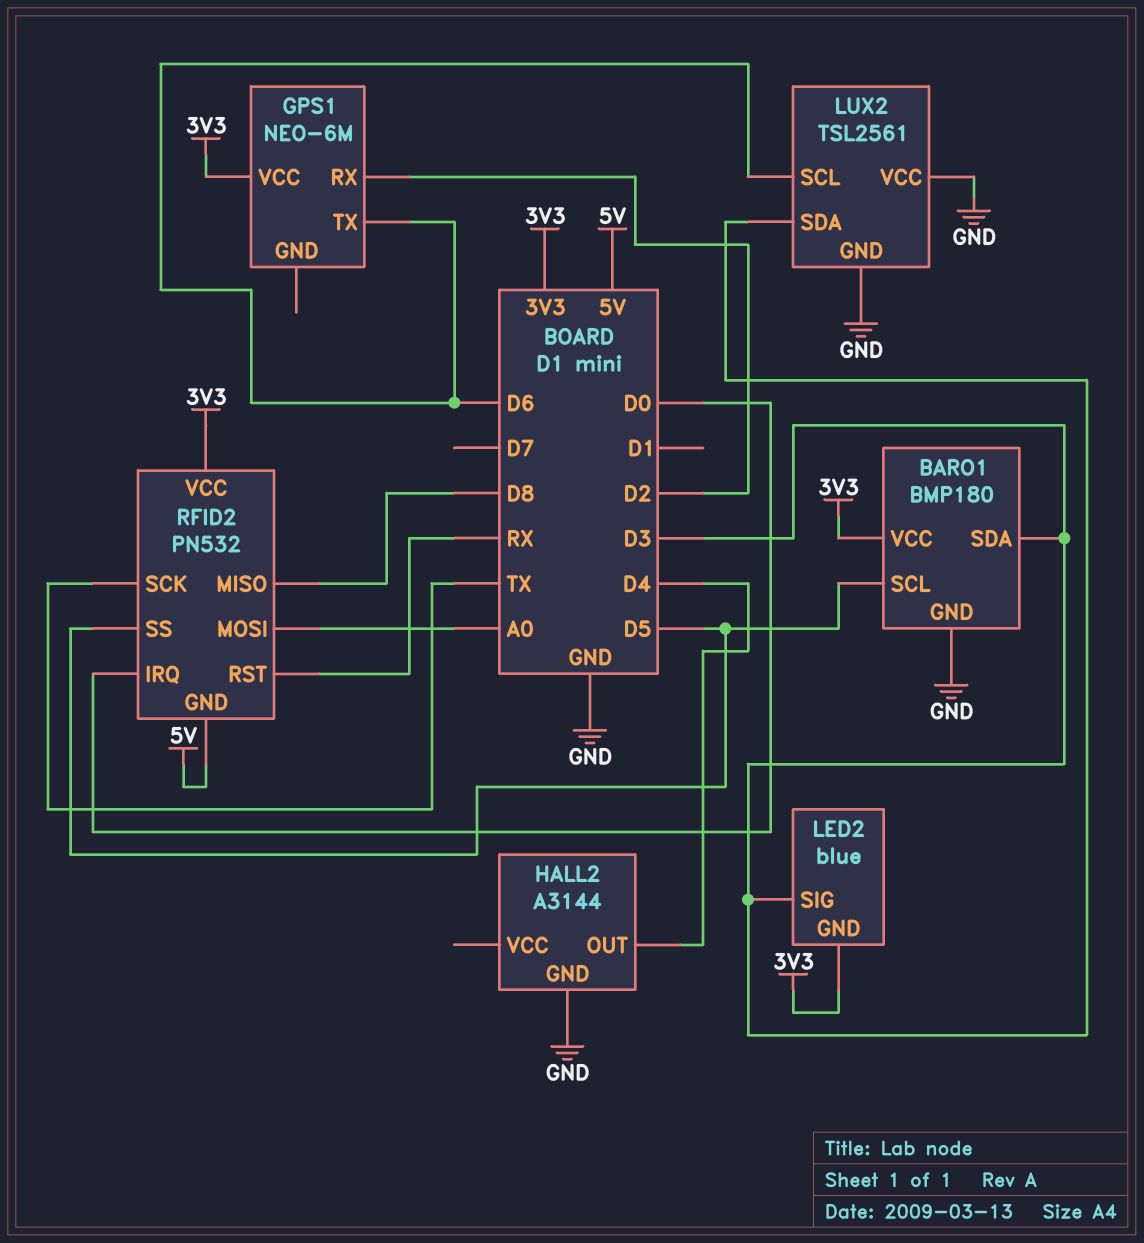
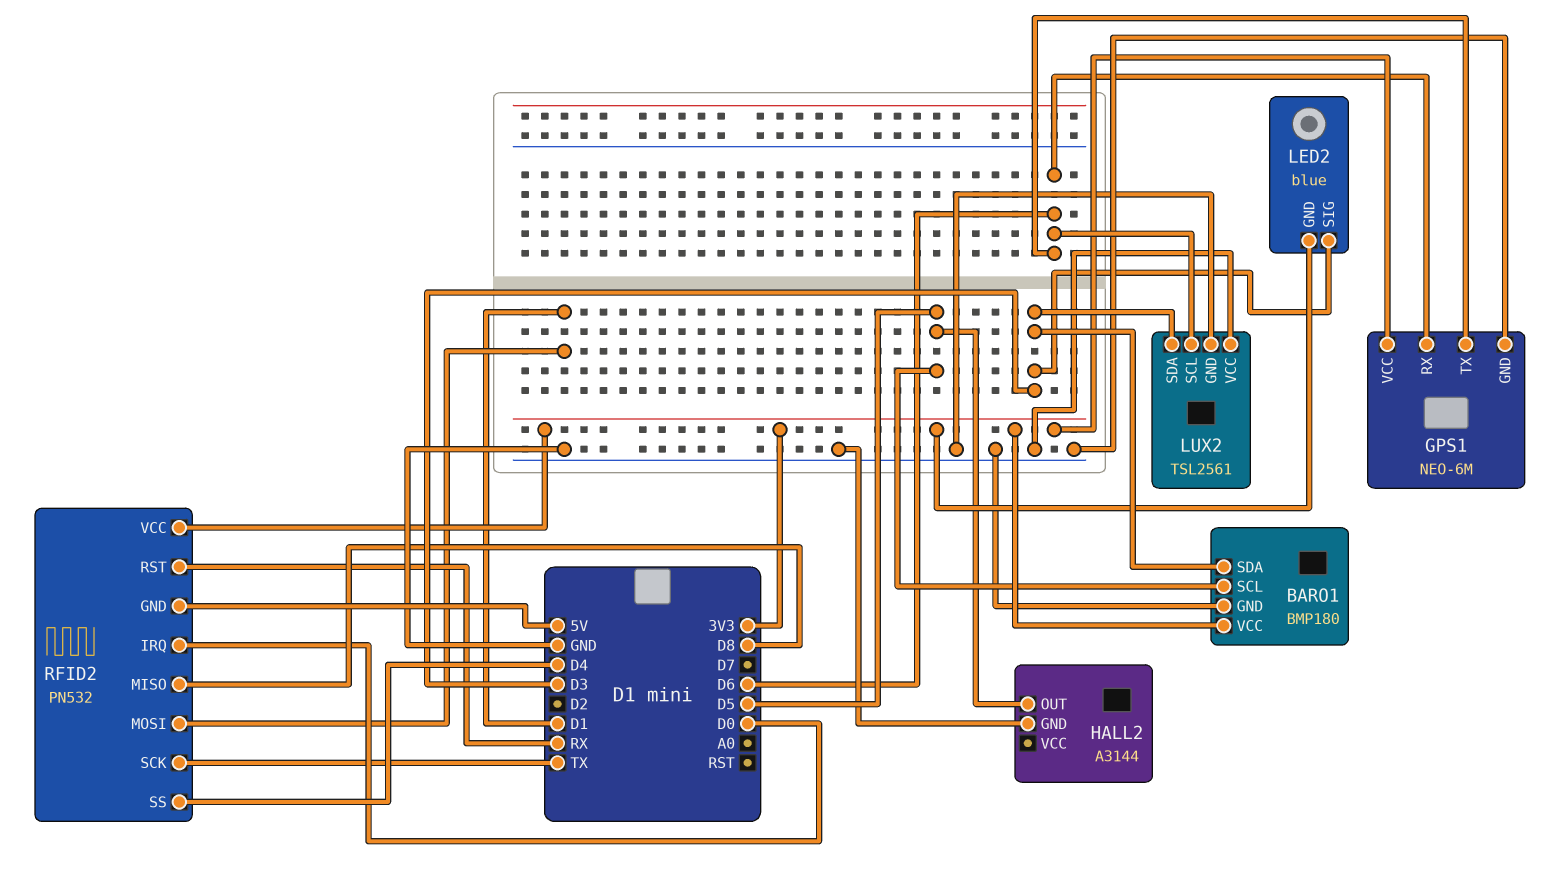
GPS1 pin GND: none -> GND
GPS1 pin RX: D2 -> D6
HALL2 pin OUT: D4 -> D5
RFID2 pin MOSI: A0 -> D1
RFID2 pin SS: D5 -> D4

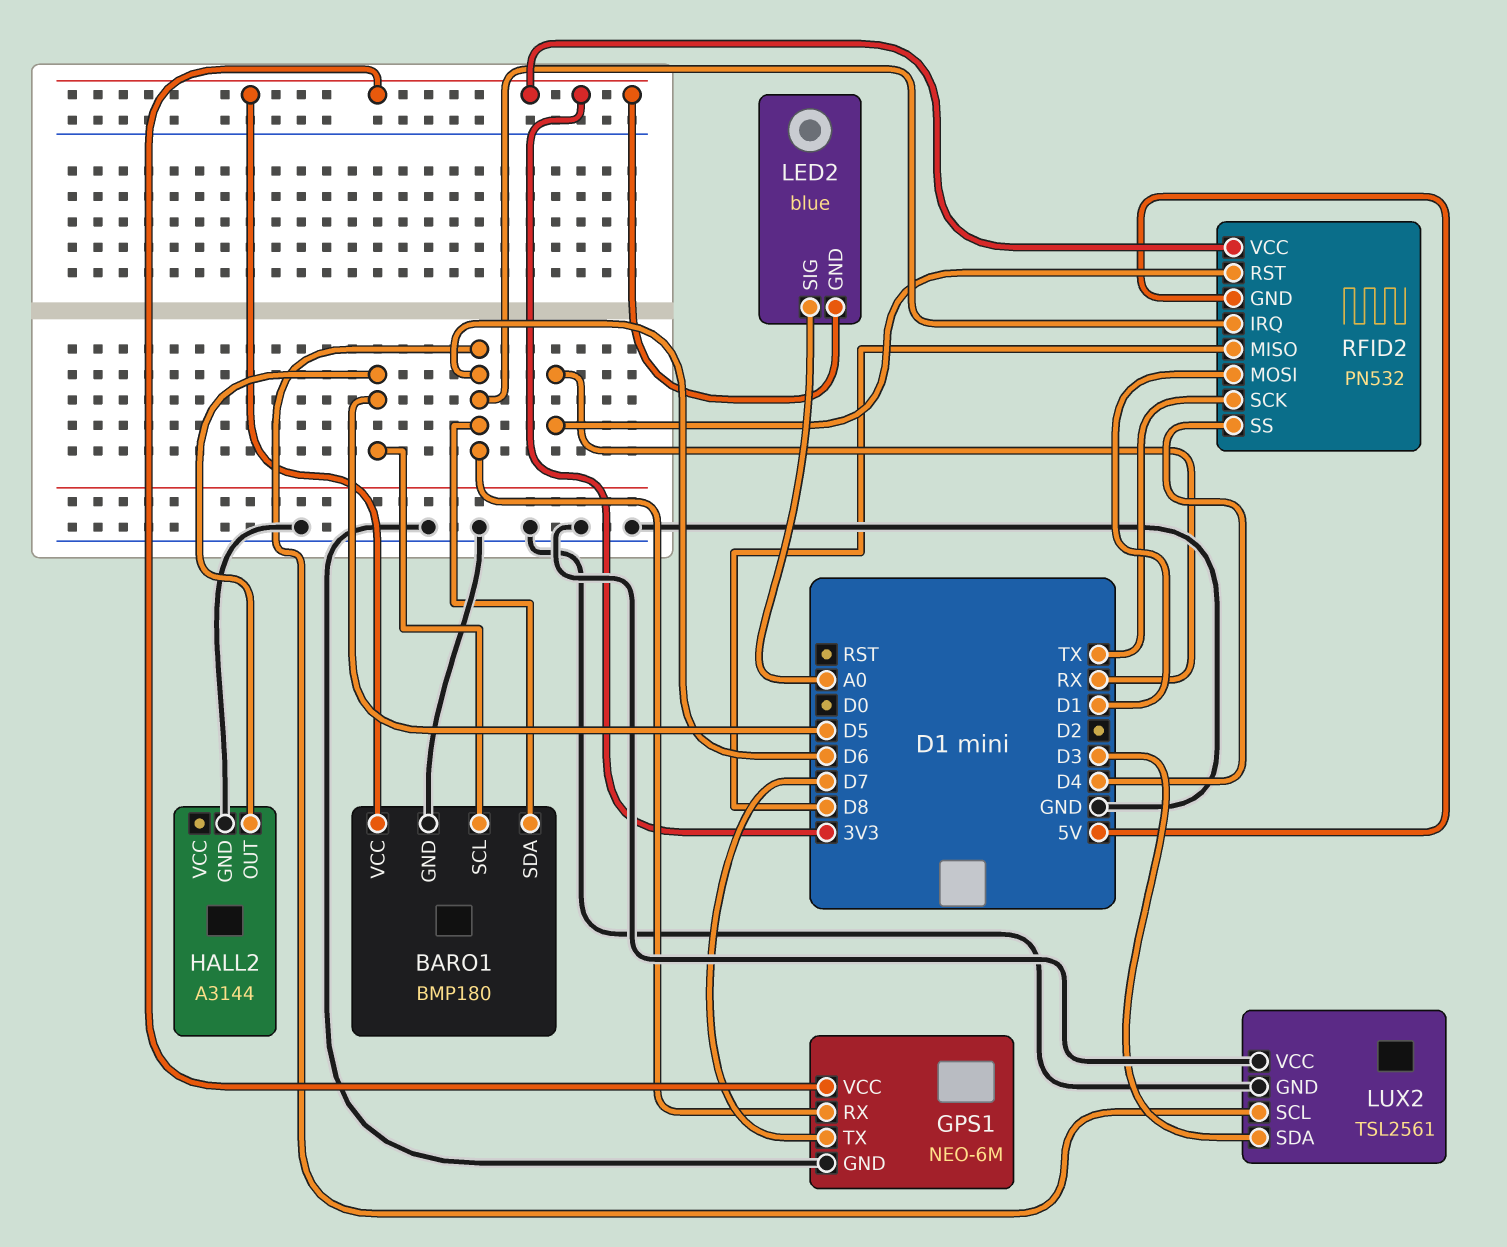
BARO1 pin SDA: D3 -> D6
GPS1 pin TX: D6 -> D7
LED2 pin SIG: D3 -> A0
RFID2 pin IRQ: D0 -> D6

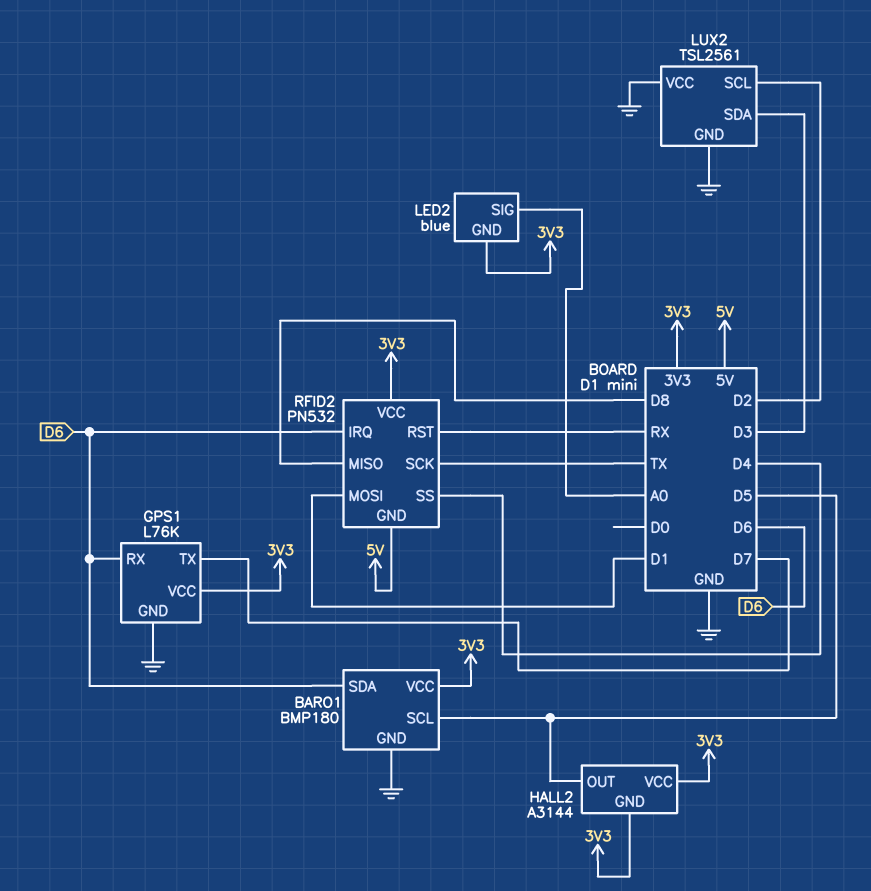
GPS1: NEO-6M -> L76K
HALL2 pin GND: GND -> 3V3
HALL2 pin VCC: none -> 3V3
LUX2 pin SCL: D6 -> D2

